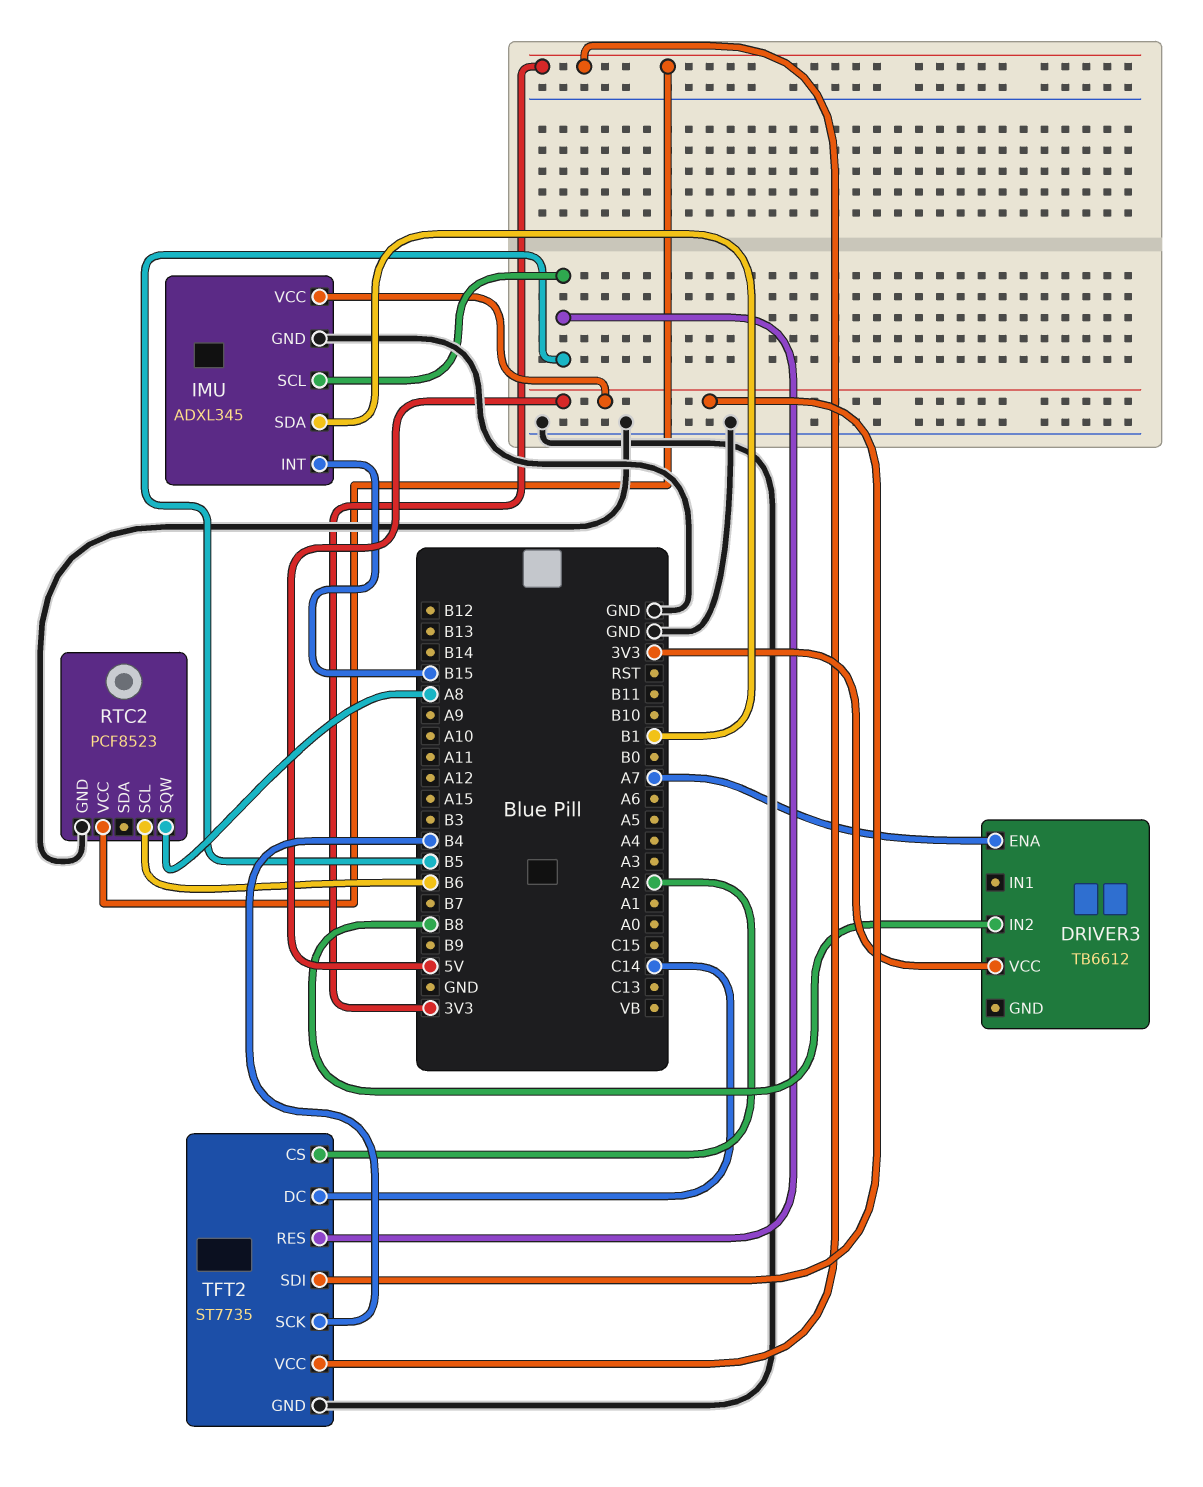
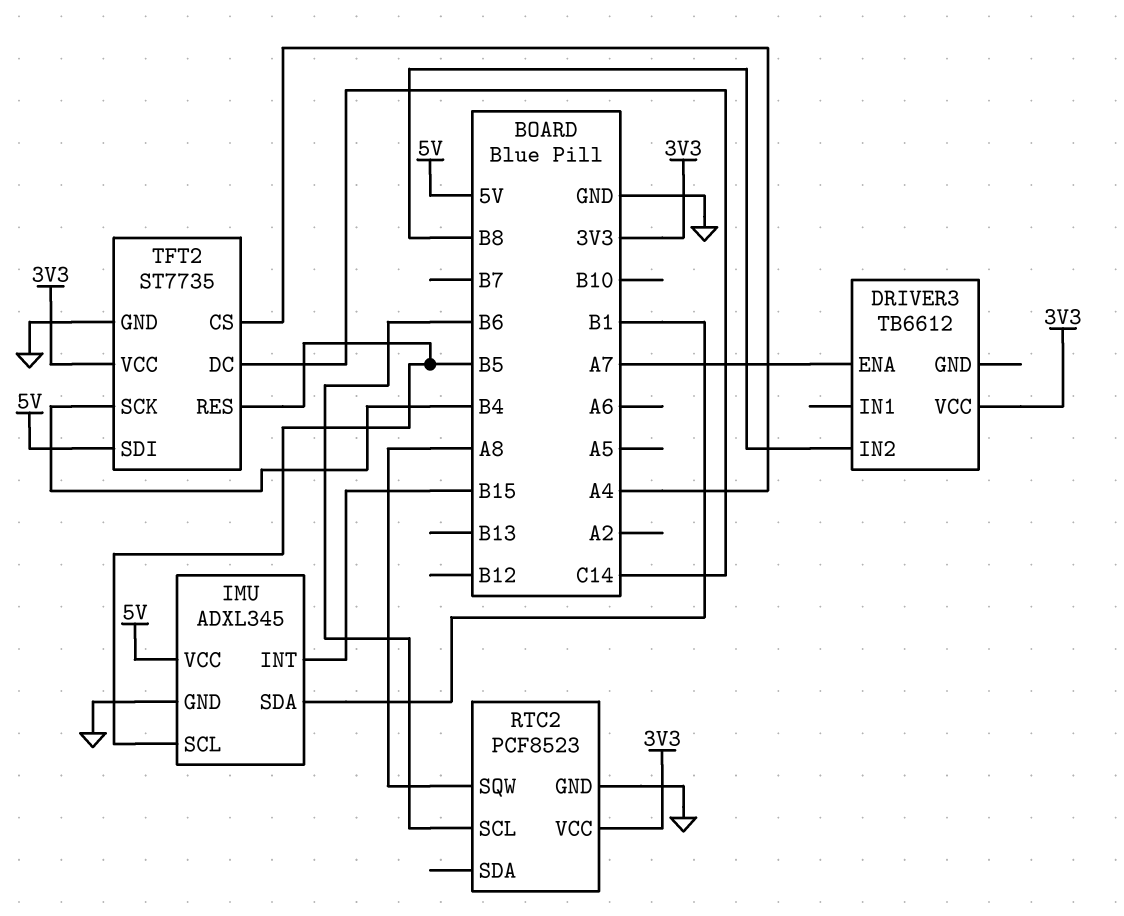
TFT2 pin CS: A2 -> A4

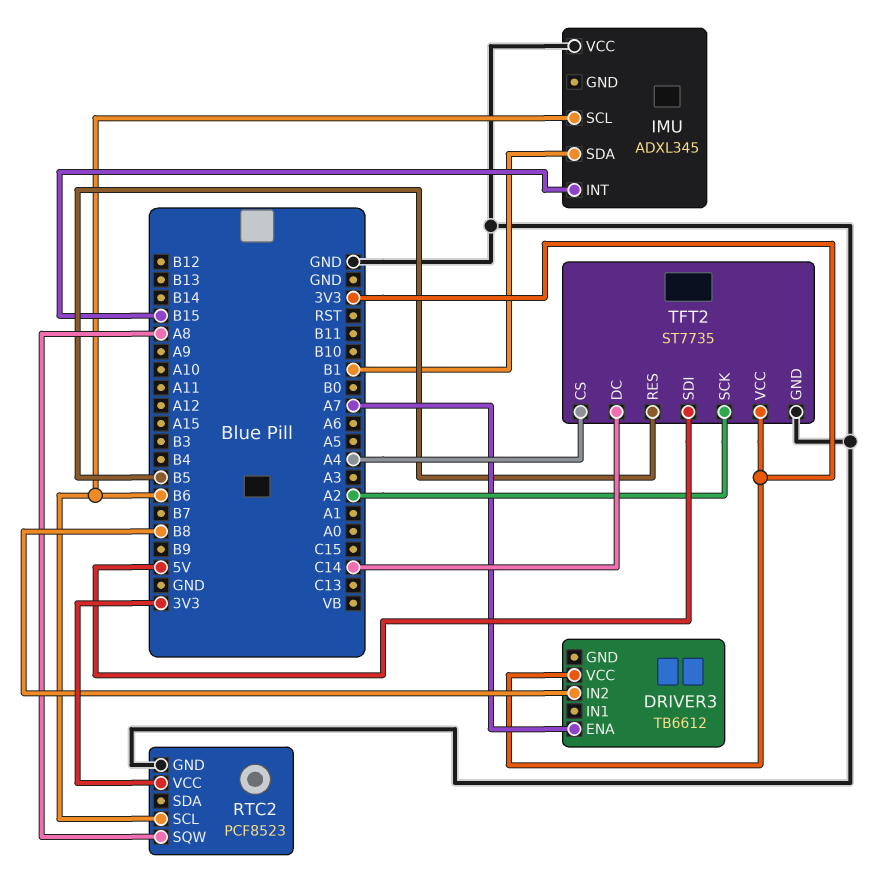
IMU pin GND: GND -> none
IMU pin SCL: B5 -> B6
IMU pin VCC: 5V -> GND
TFT2 pin SCK: B4 -> A2

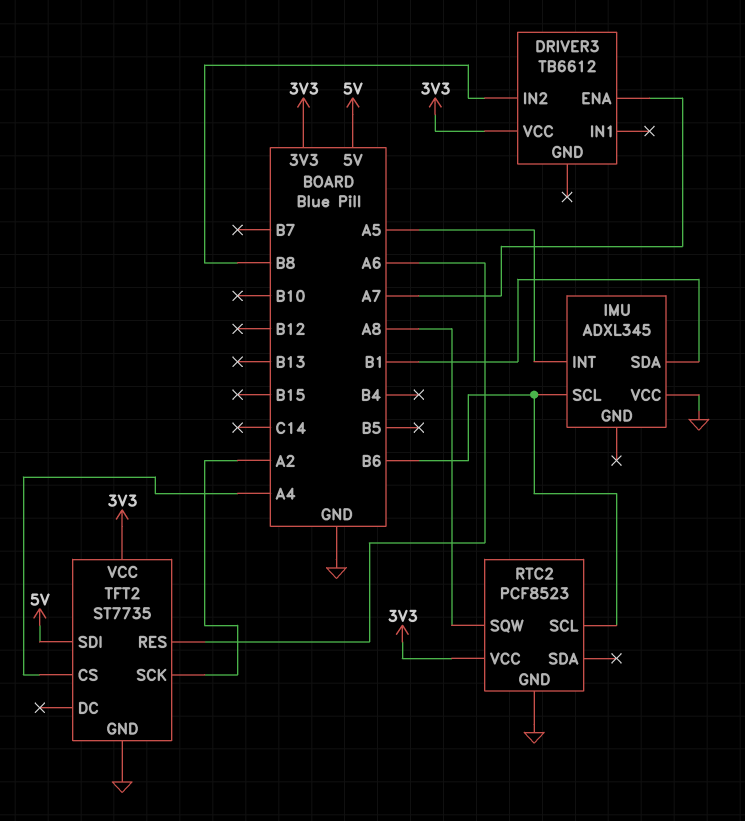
IMU pin INT: B15 -> A5
TFT2 pin DC: C14 -> none
TFT2 pin RES: B5 -> A6

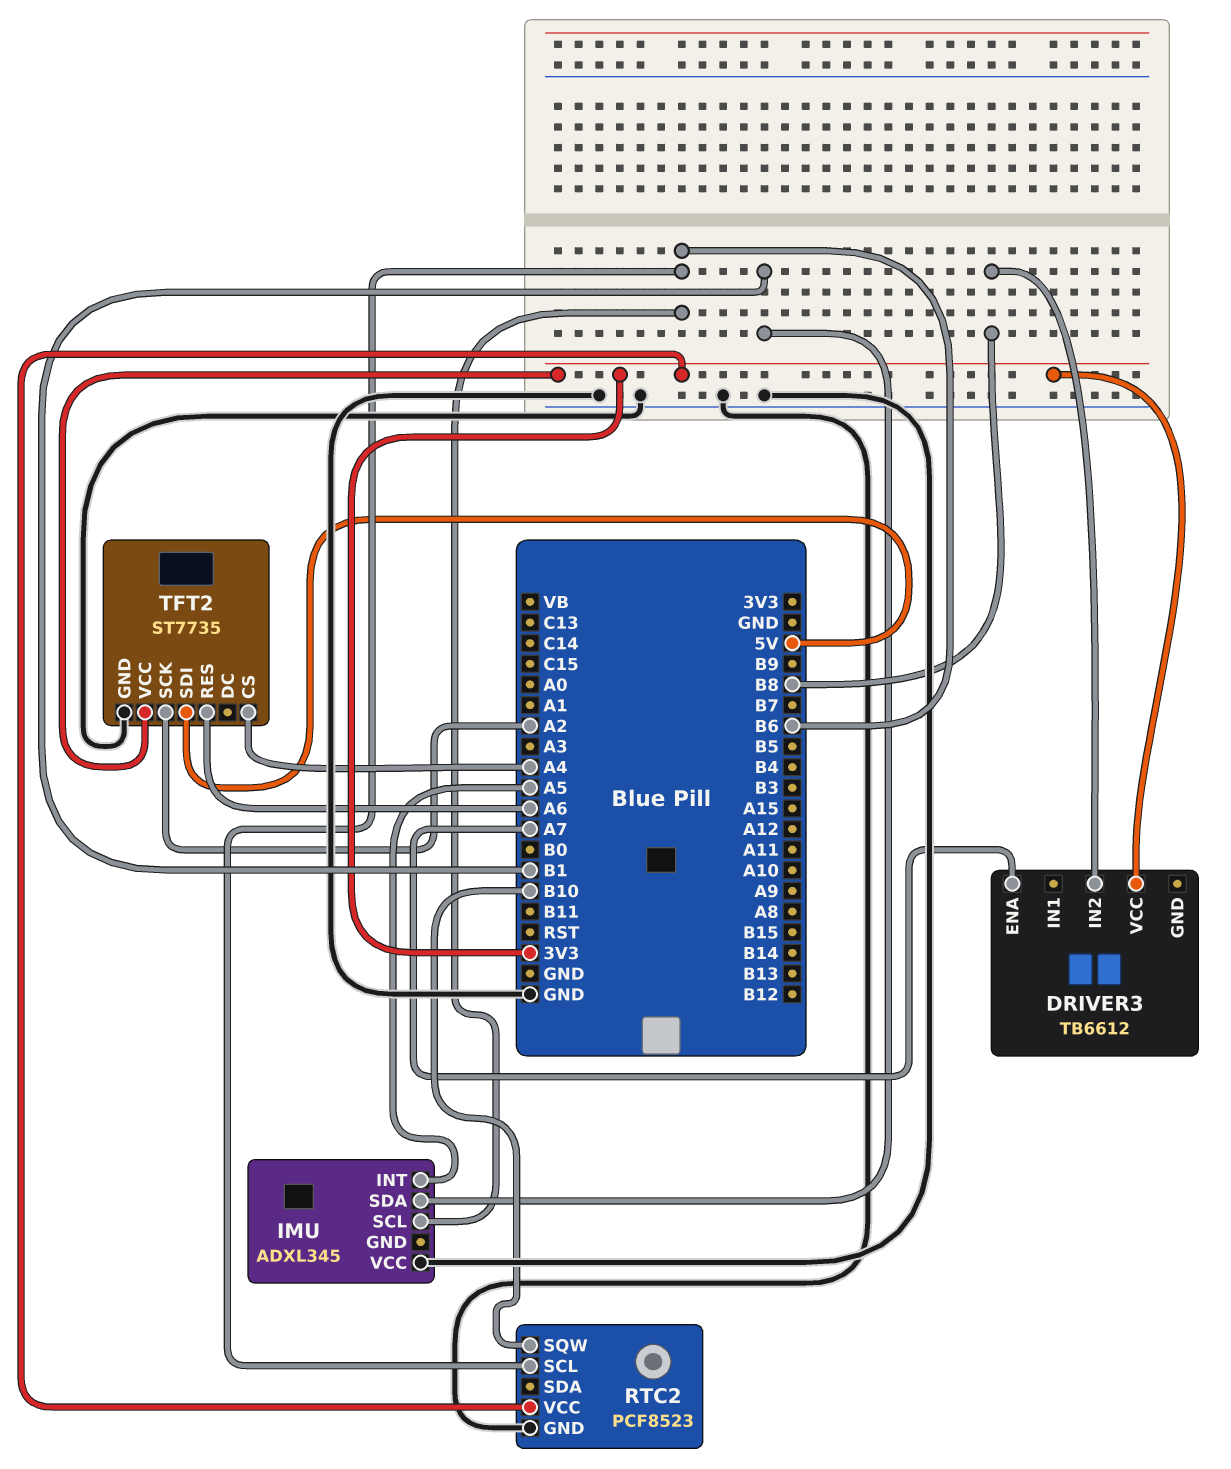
RTC2 pin SQW: A8 -> B10

